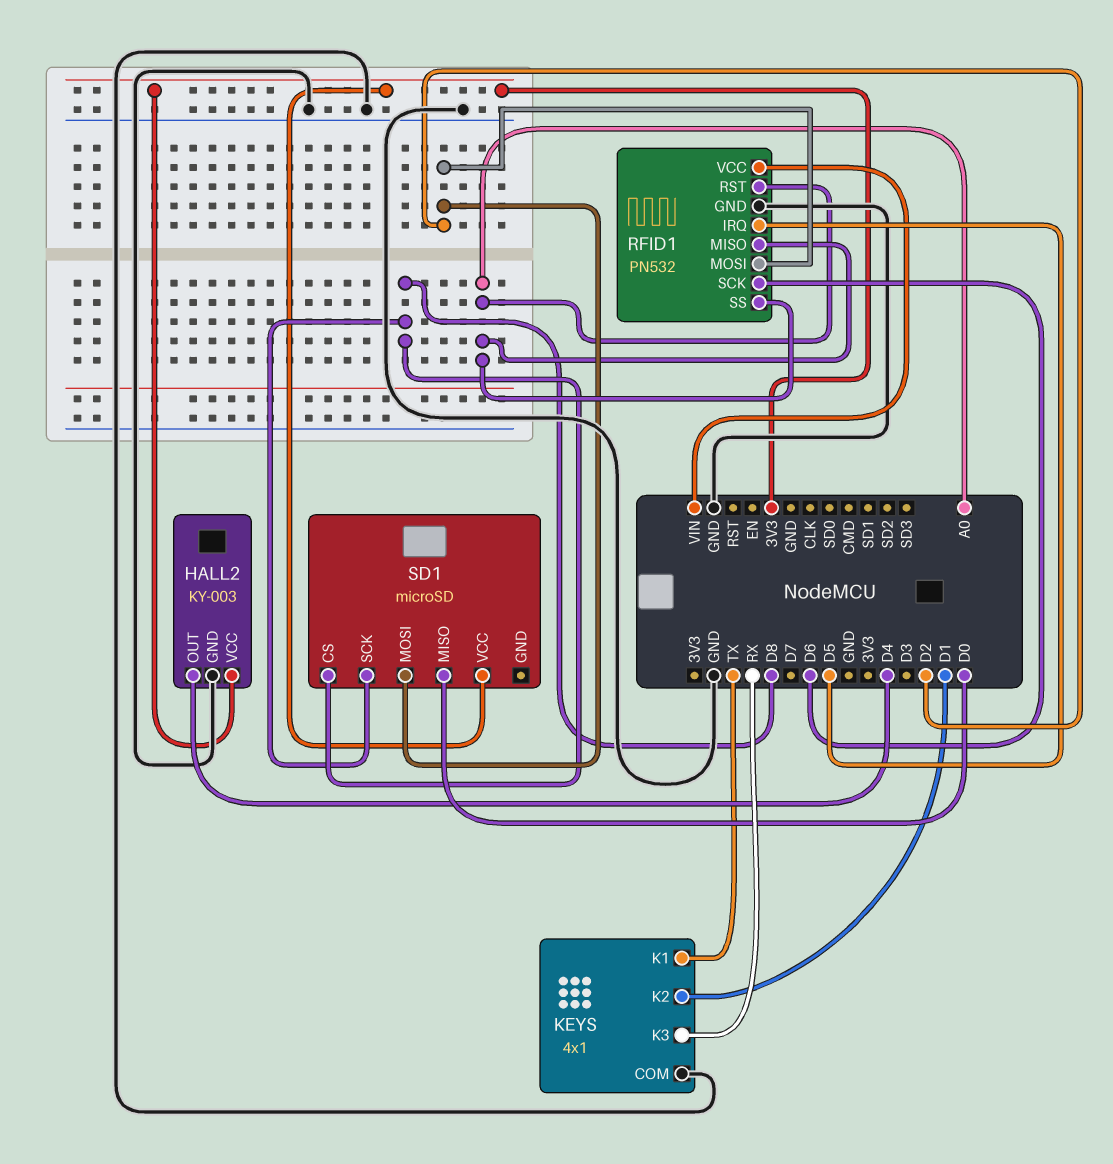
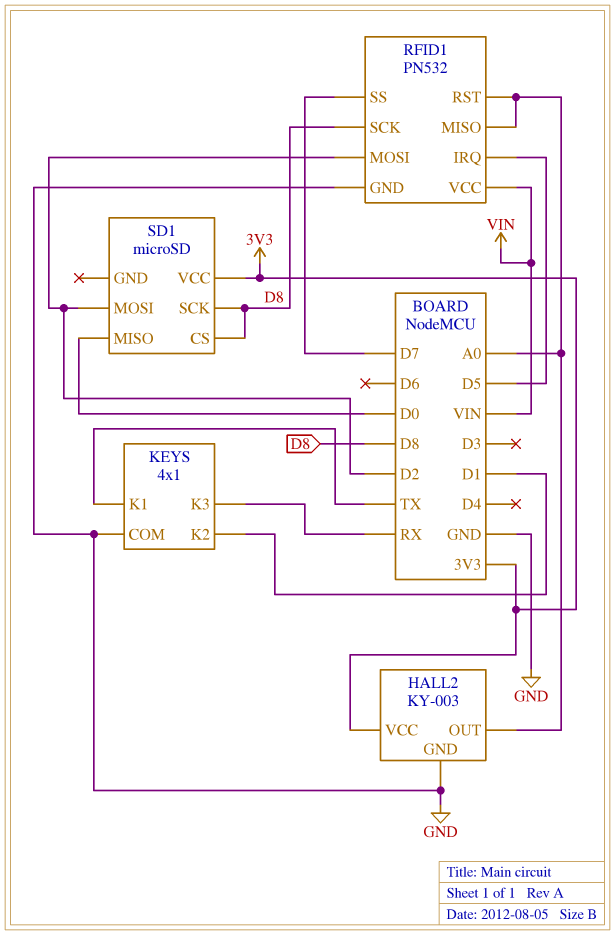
HALL2 pin OUT: D4 -> A0
RFID1 pin SCK: D6 -> D8
RFID1 pin SS: A0 -> D7

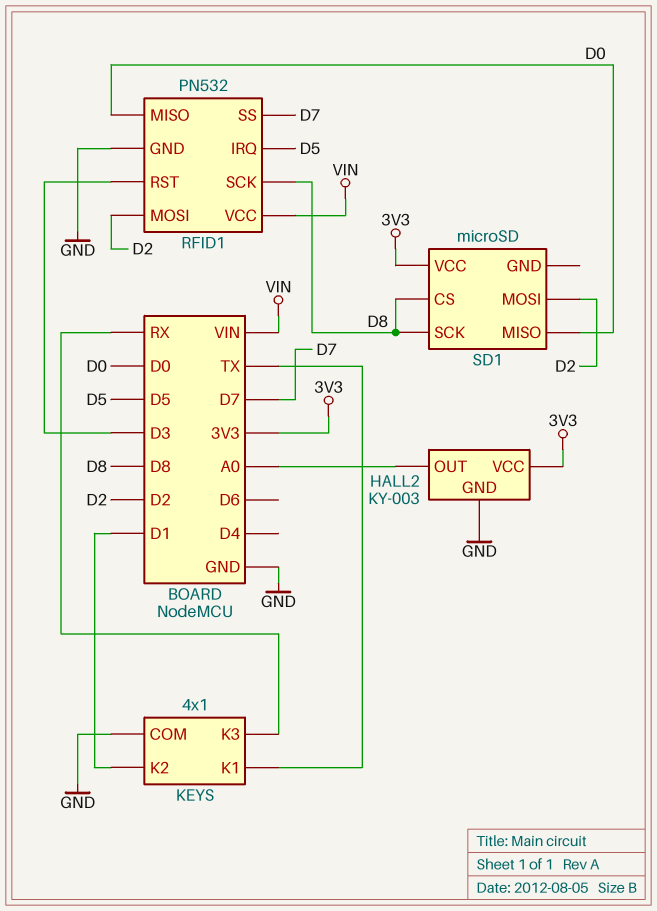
RFID1 pin MISO: A0 -> D0
RFID1 pin RST: A0 -> D3

